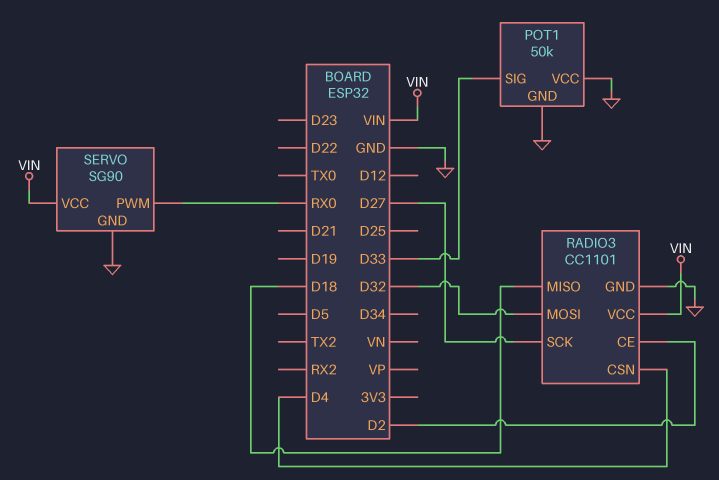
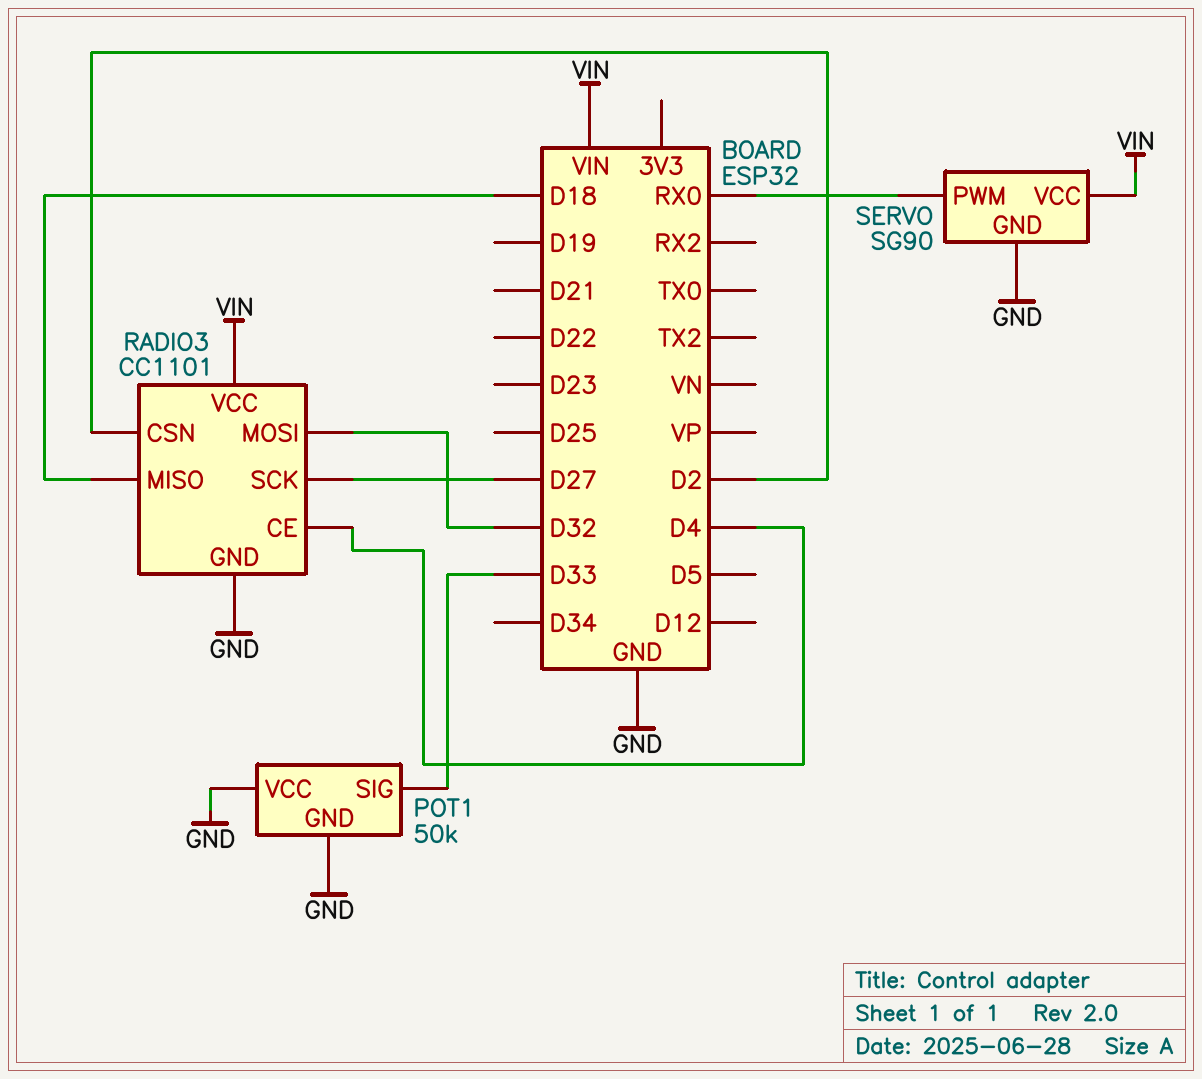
RADIO3 pin CE: D2 -> D4
RADIO3 pin CSN: D4 -> D2

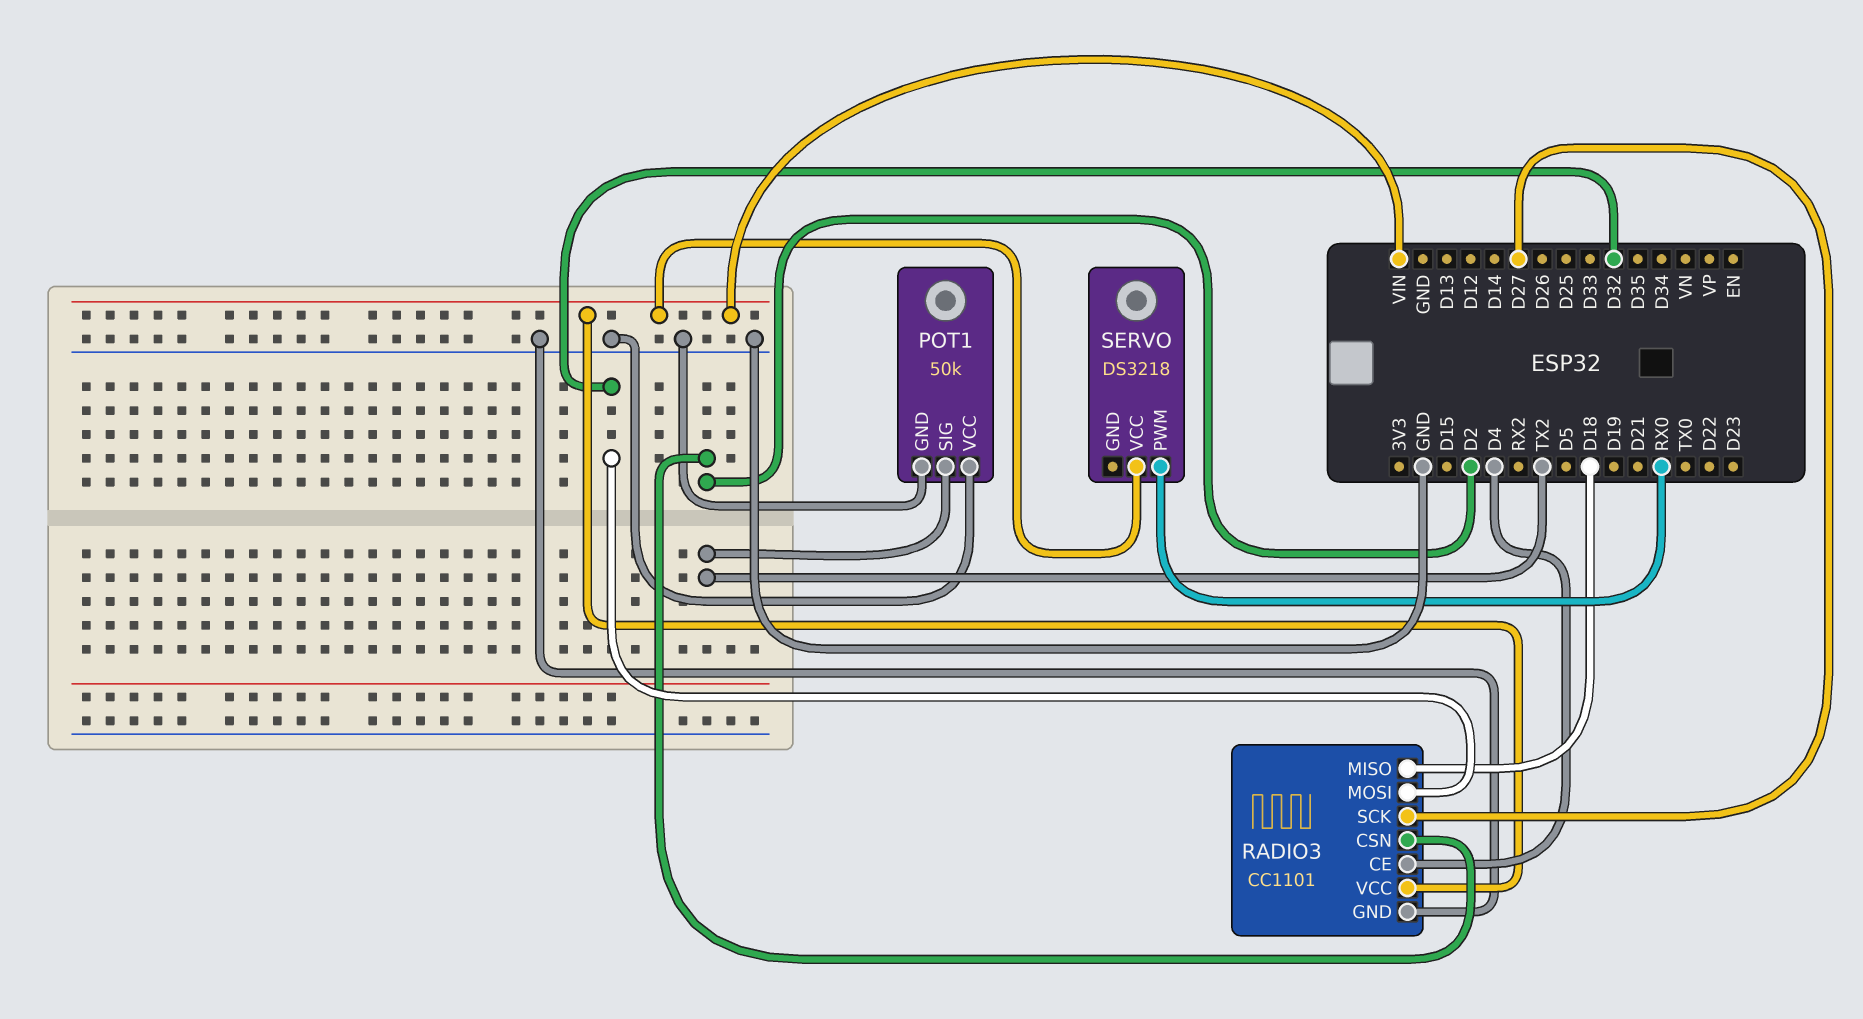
POT1 pin SIG: D33 -> TX2
SERVO: SG90 -> DS3218
SERVO pin GND: GND -> none

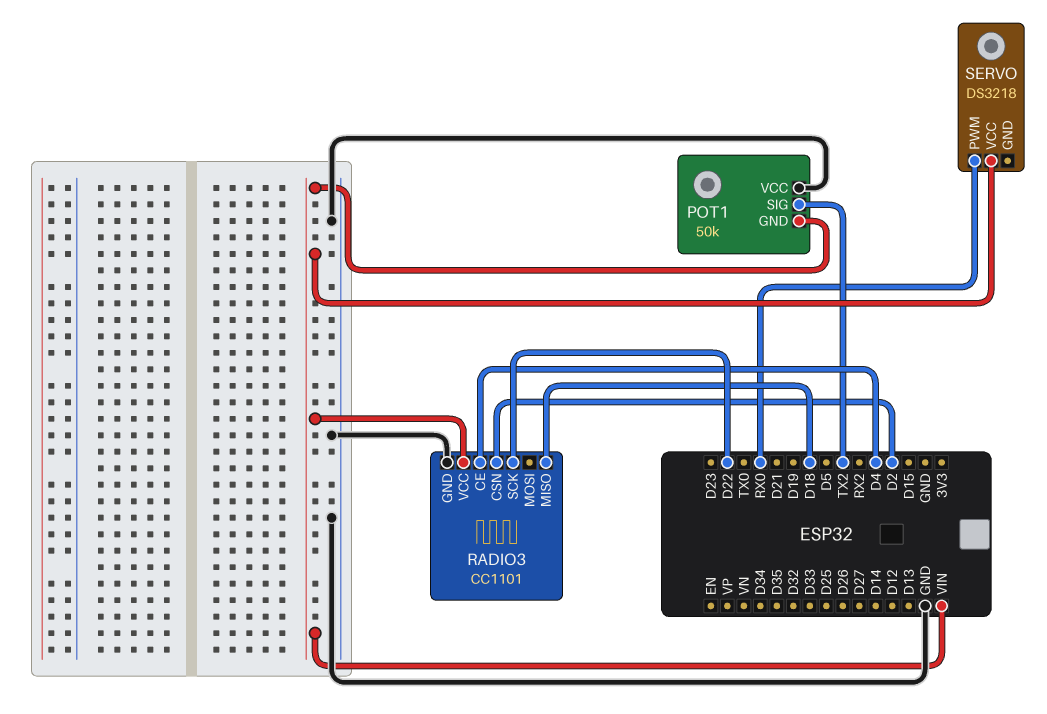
POT1 pin GND: GND -> VIN
RADIO3 pin MOSI: D32 -> none
RADIO3 pin SCK: D27 -> D22

